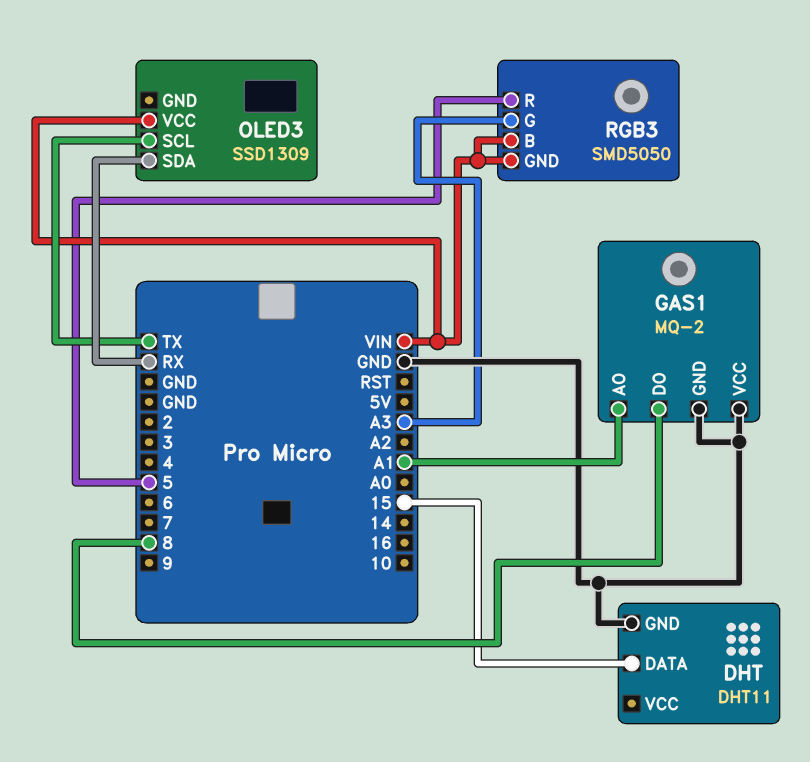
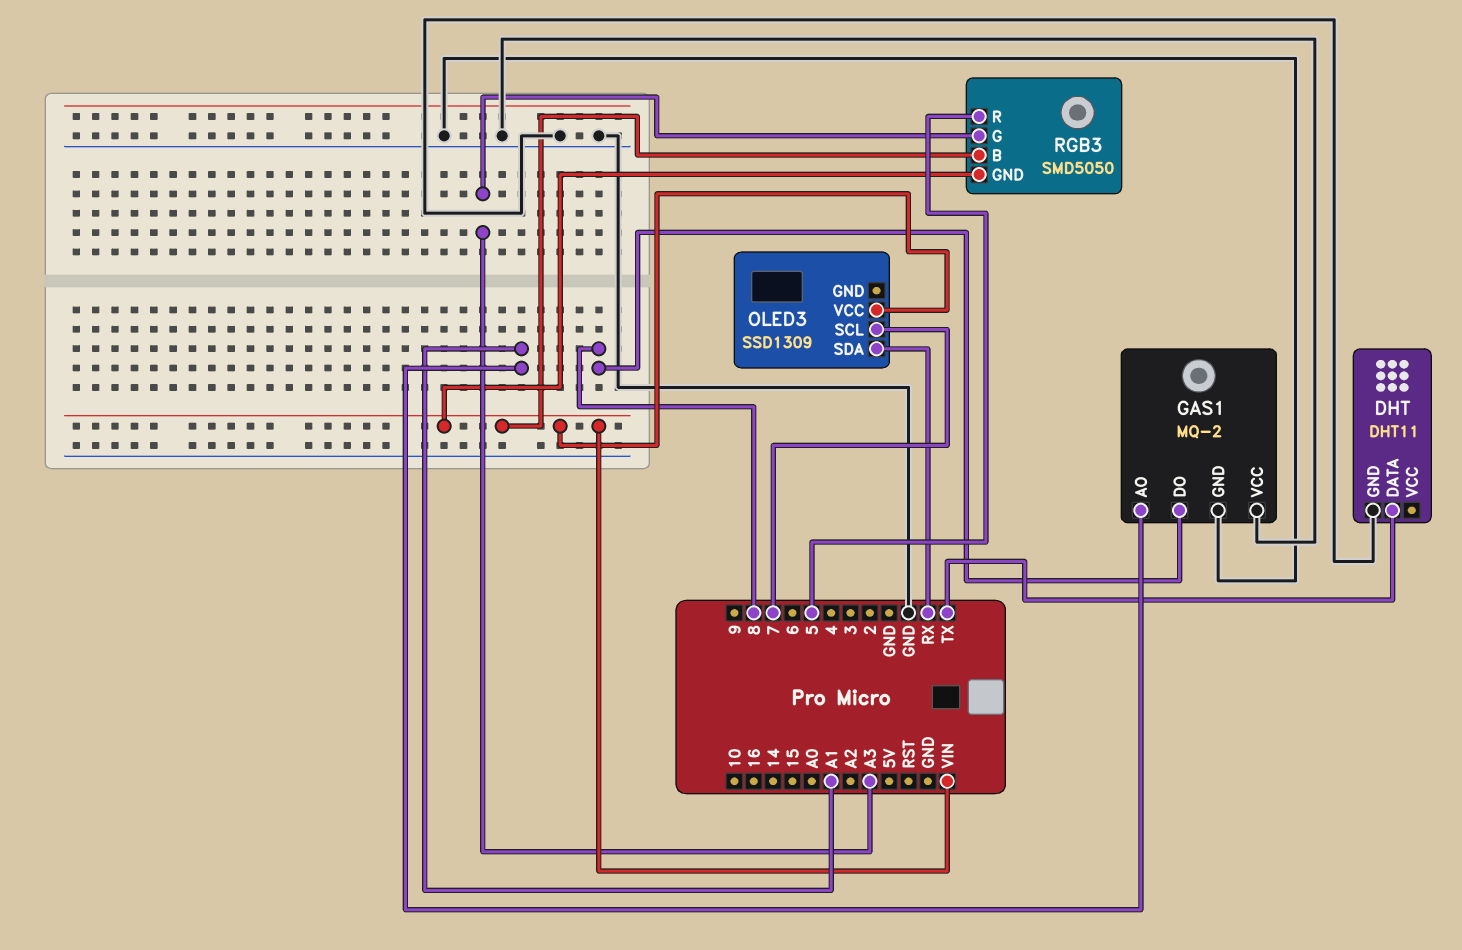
DHT pin DATA: 15 -> TX
OLED3 pin SCL: TX -> 7

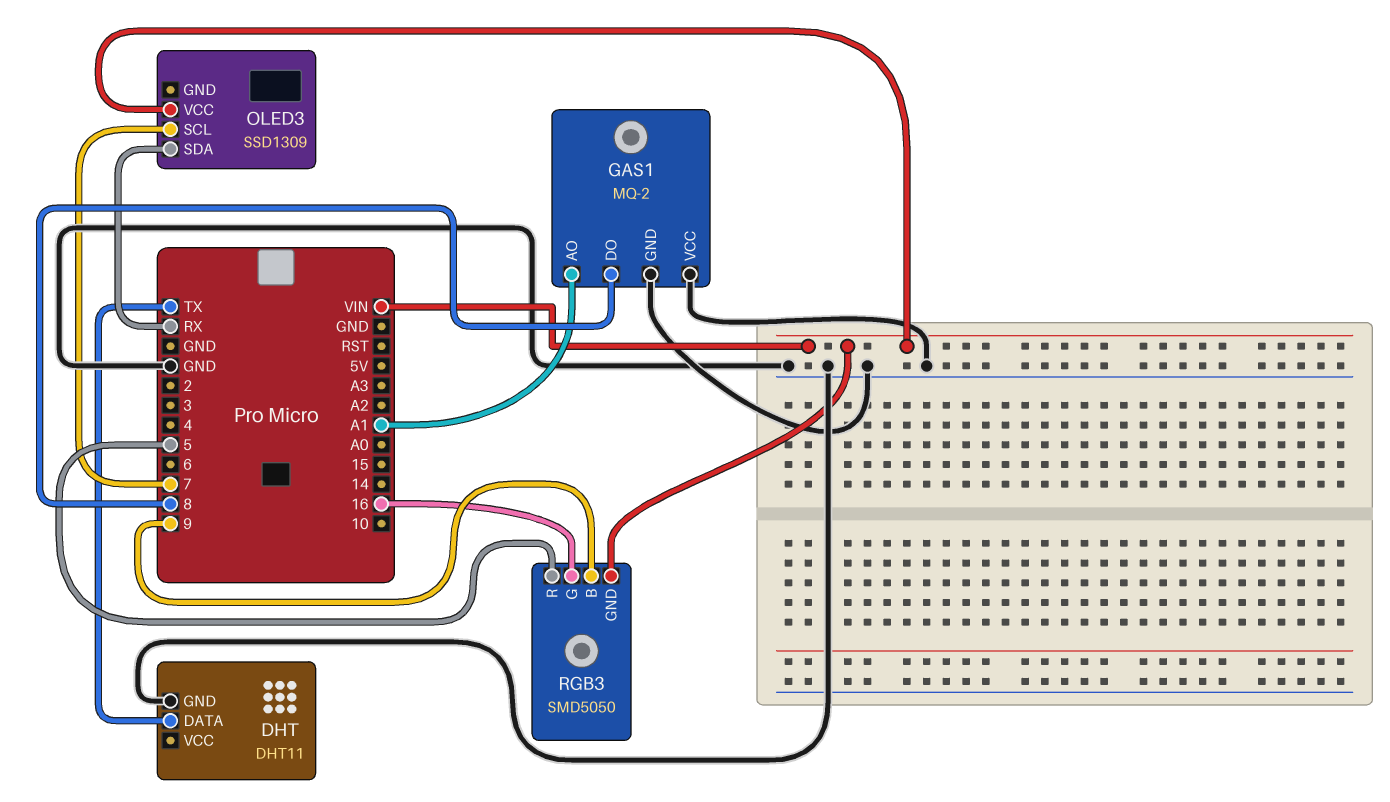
RGB3 pin B: VIN -> 9
RGB3 pin G: A3 -> 16

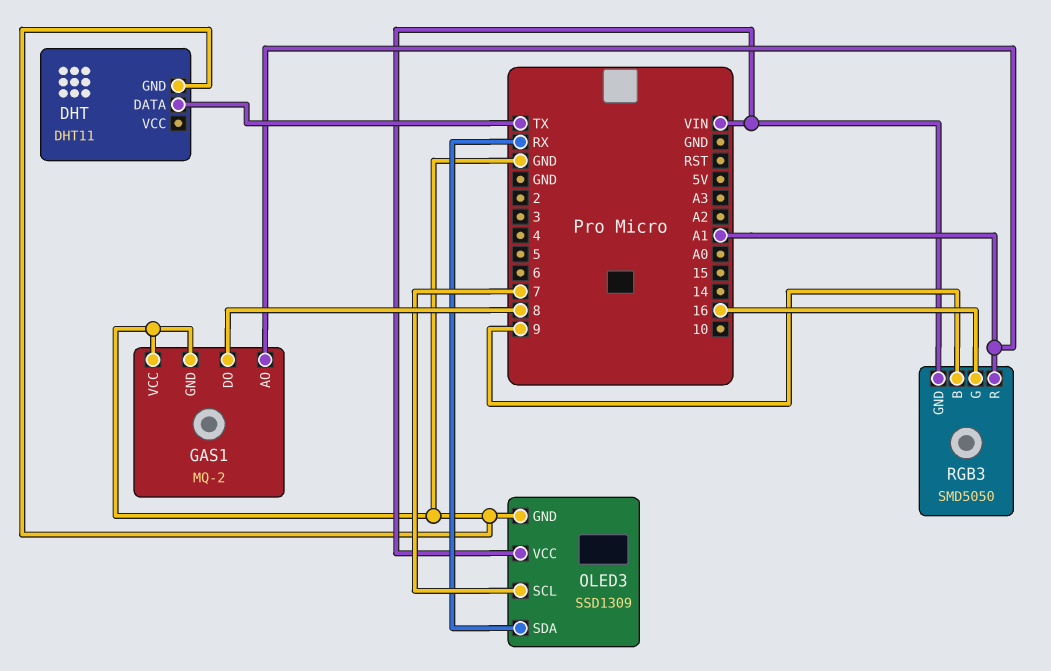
OLED3 pin GND: none -> GND
RGB3 pin R: 5 -> A1

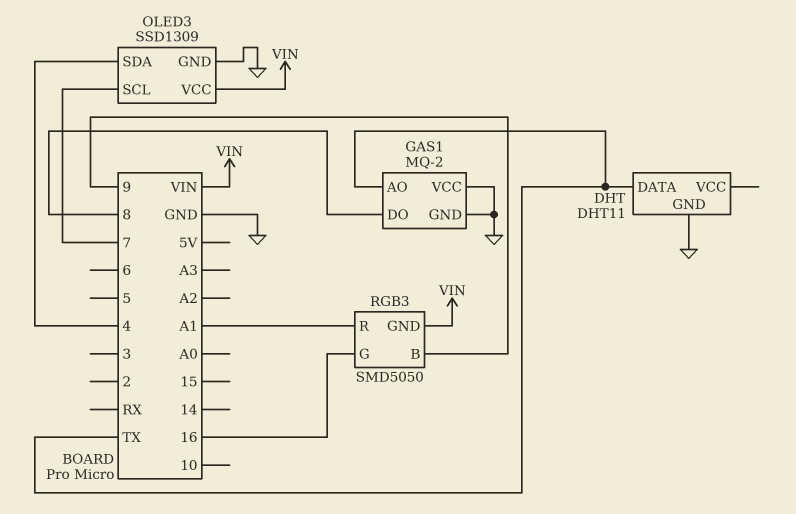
GAS1 pin AO: A1 -> TX
OLED3 pin SDA: RX -> 4

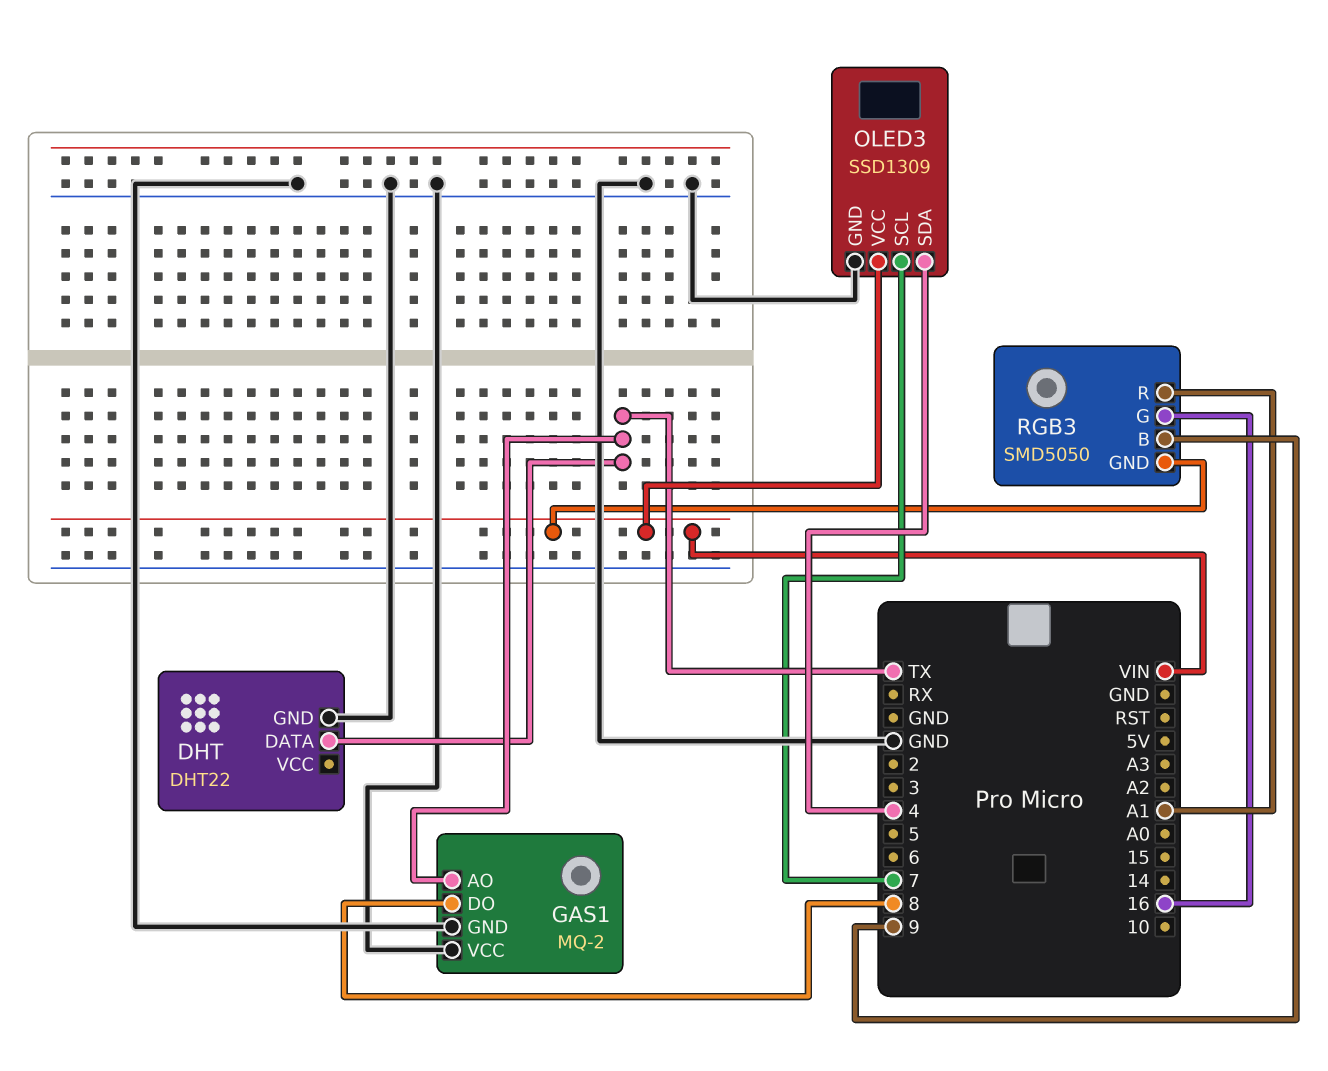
DHT: DHT11 -> DHT22

